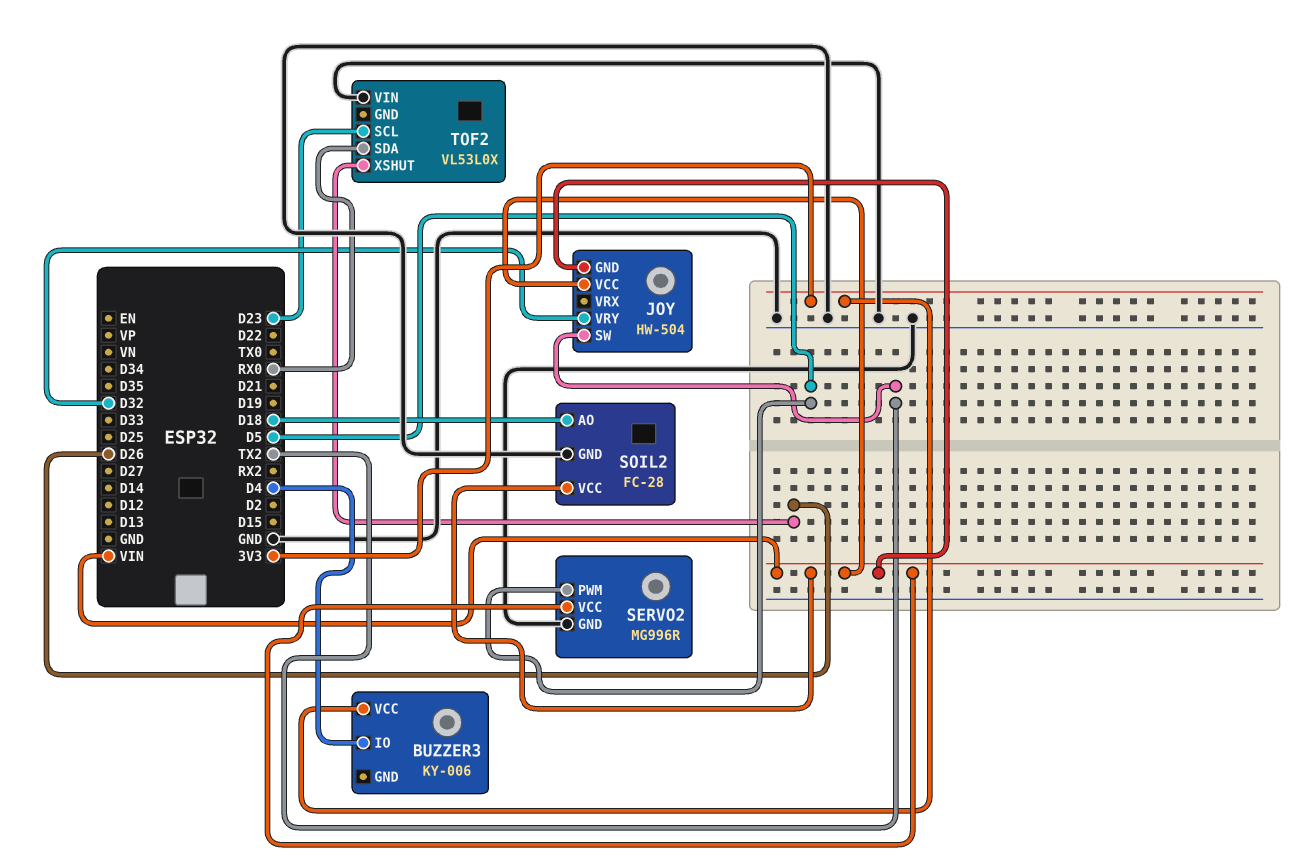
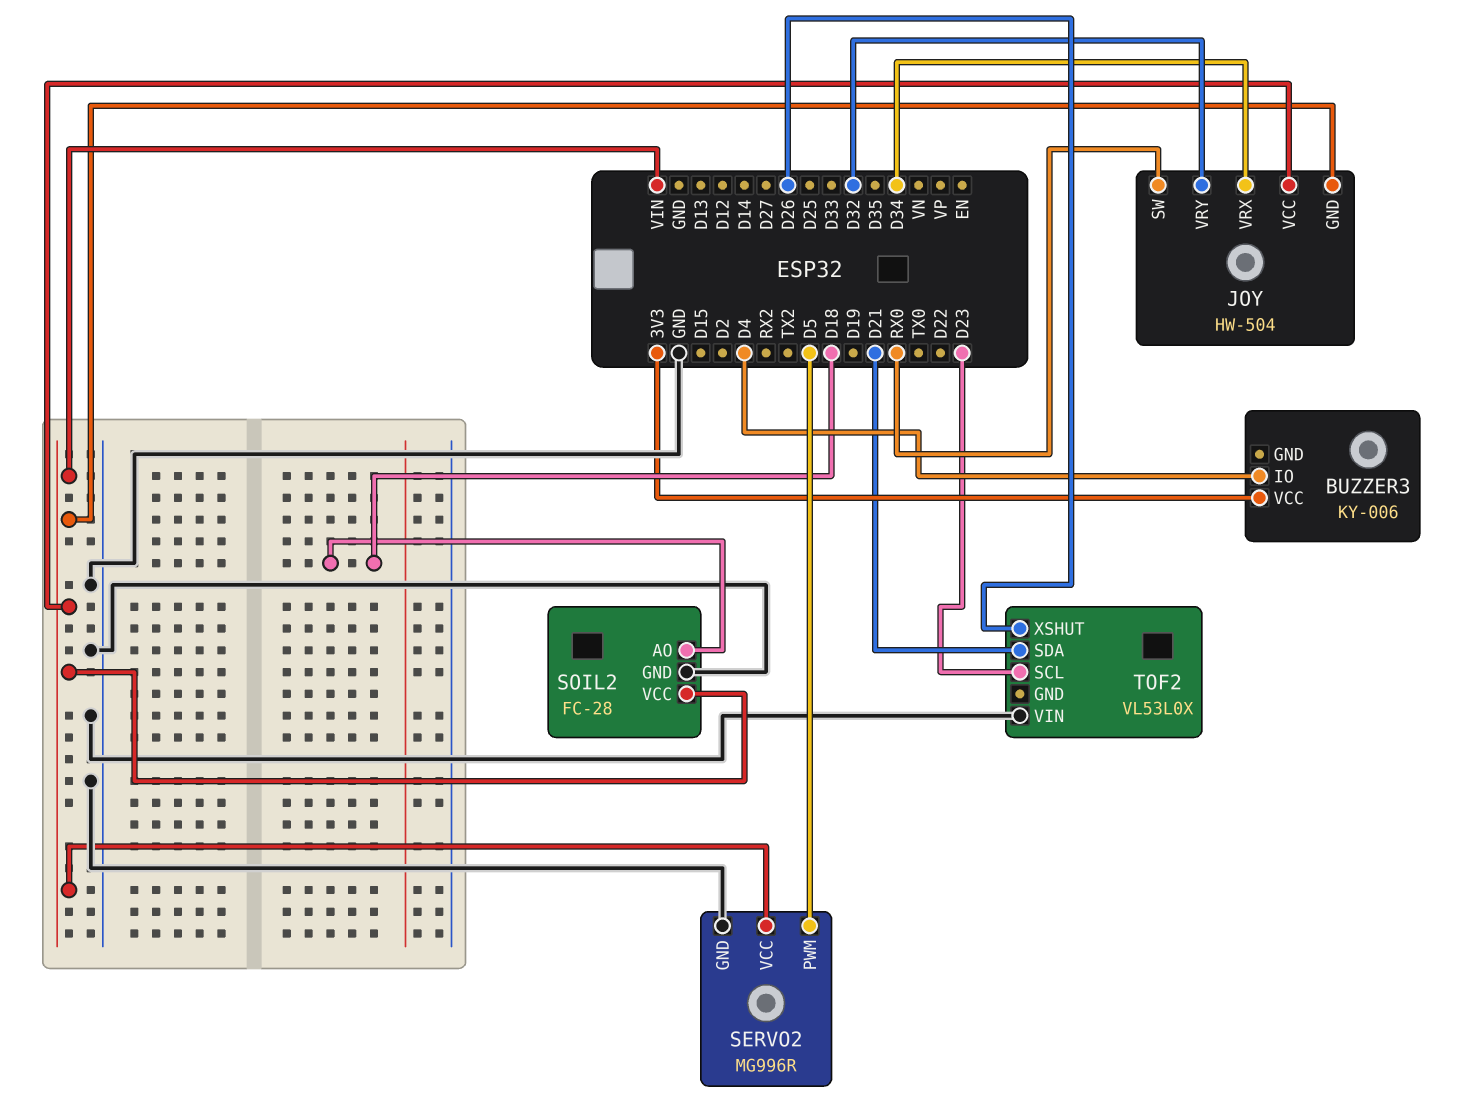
JOY pin SW: TX2 -> RX0
JOY pin VRX: none -> D34
TOF2 pin SDA: RX0 -> D21

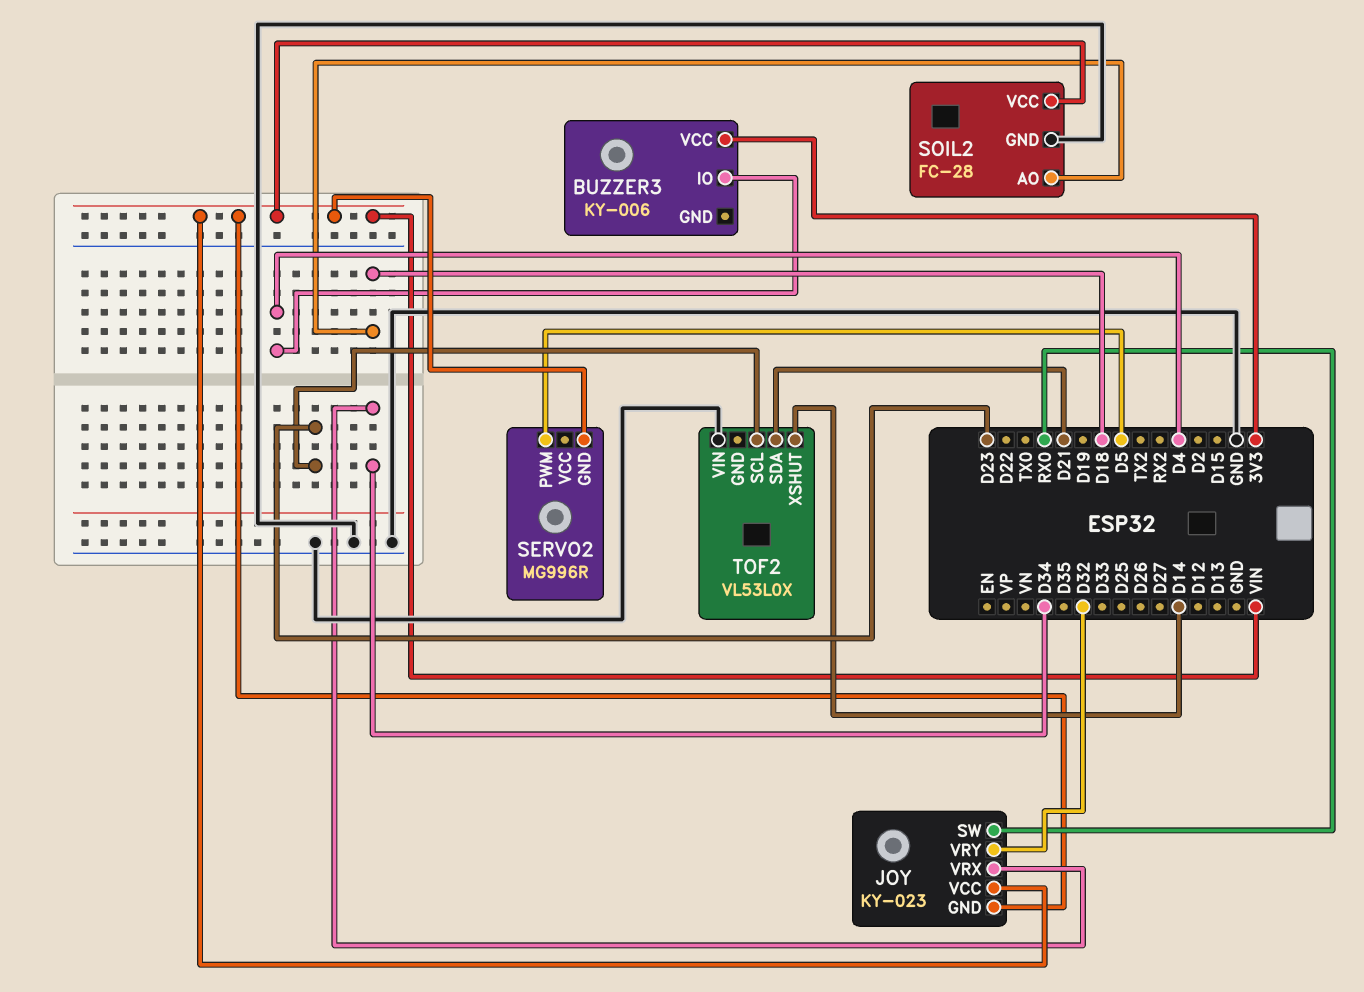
JOY: HW-504 -> KY-023
SERVO2 pin GND: GND -> VIN
SERVO2 pin VCC: VIN -> none
TOF2 pin XSHUT: D26 -> D14

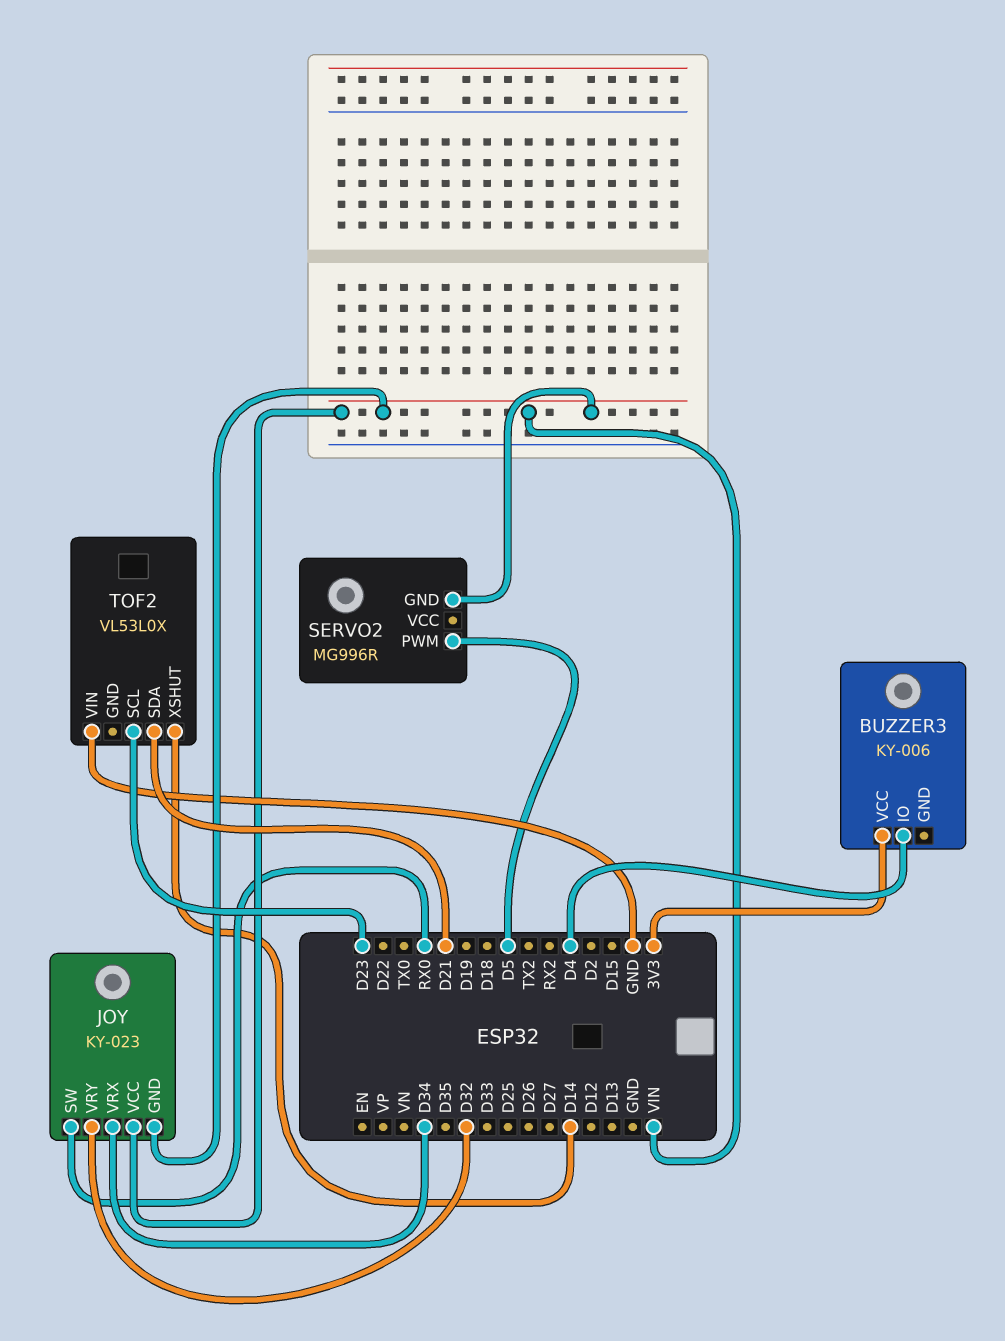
SOIL2: FC-28 -> none
SOIL2 pin AO: D18 -> none
SOIL2 pin GND: GND -> none
SOIL2 pin VCC: VIN -> none

